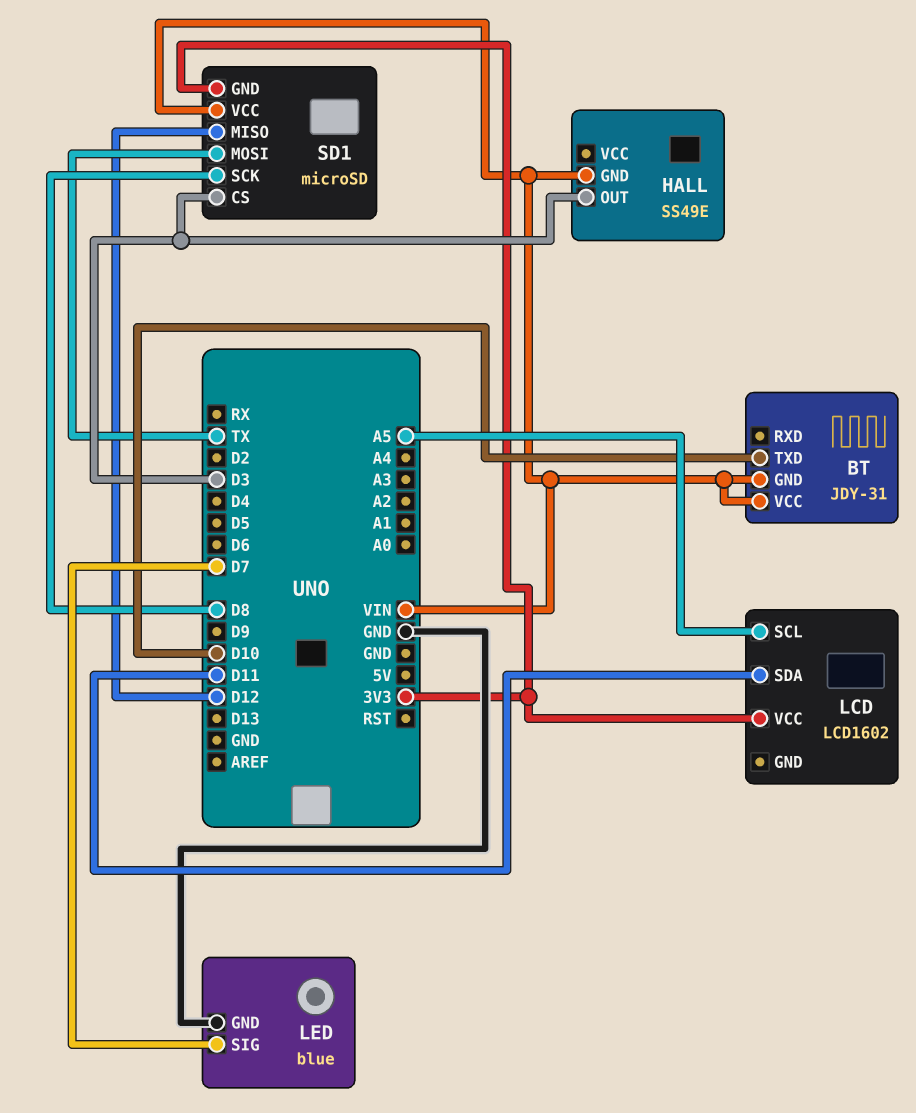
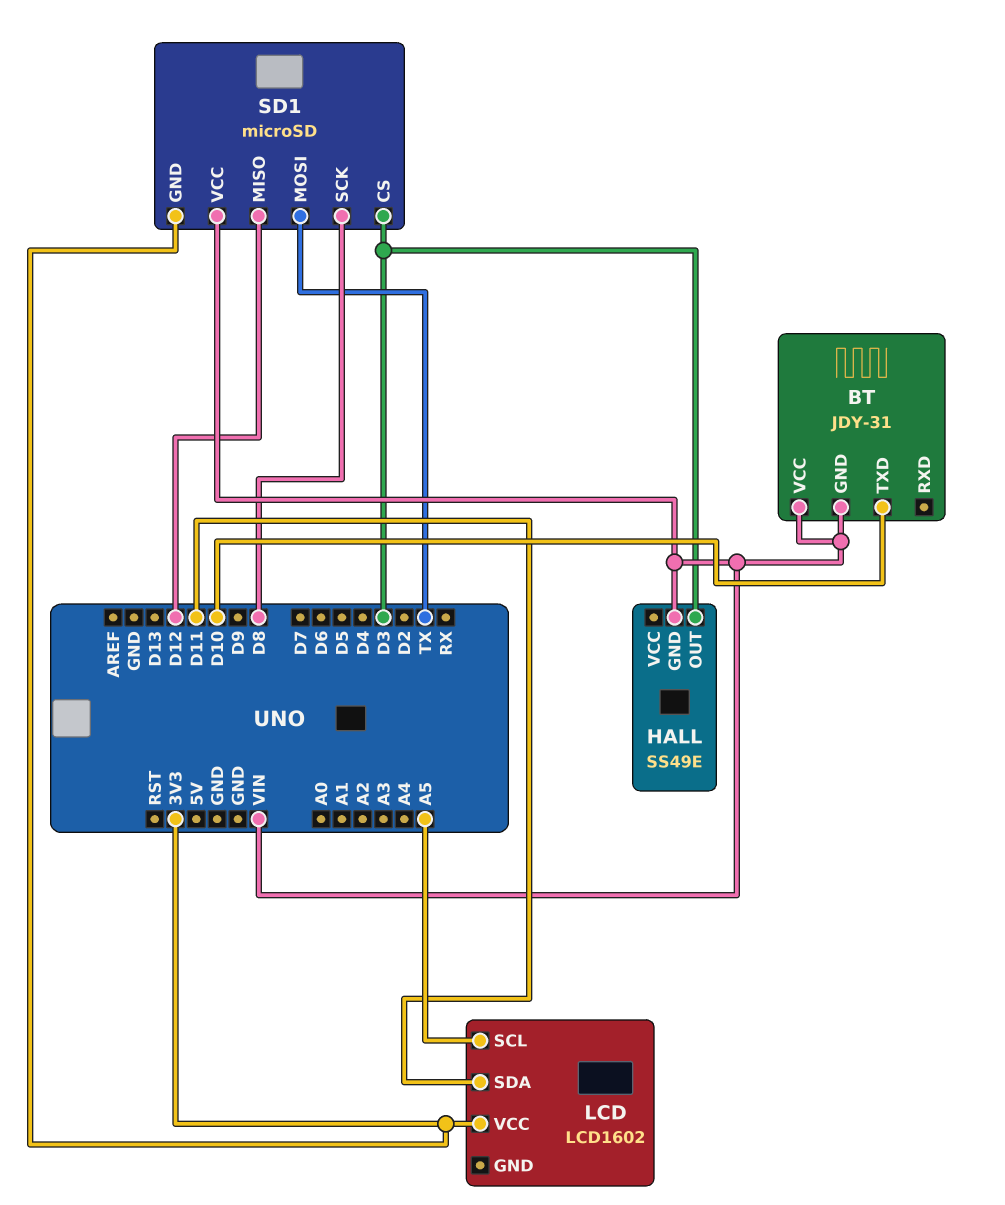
LED: blue -> none
LED pin GND: GND -> none
LED pin SIG: D7 -> none

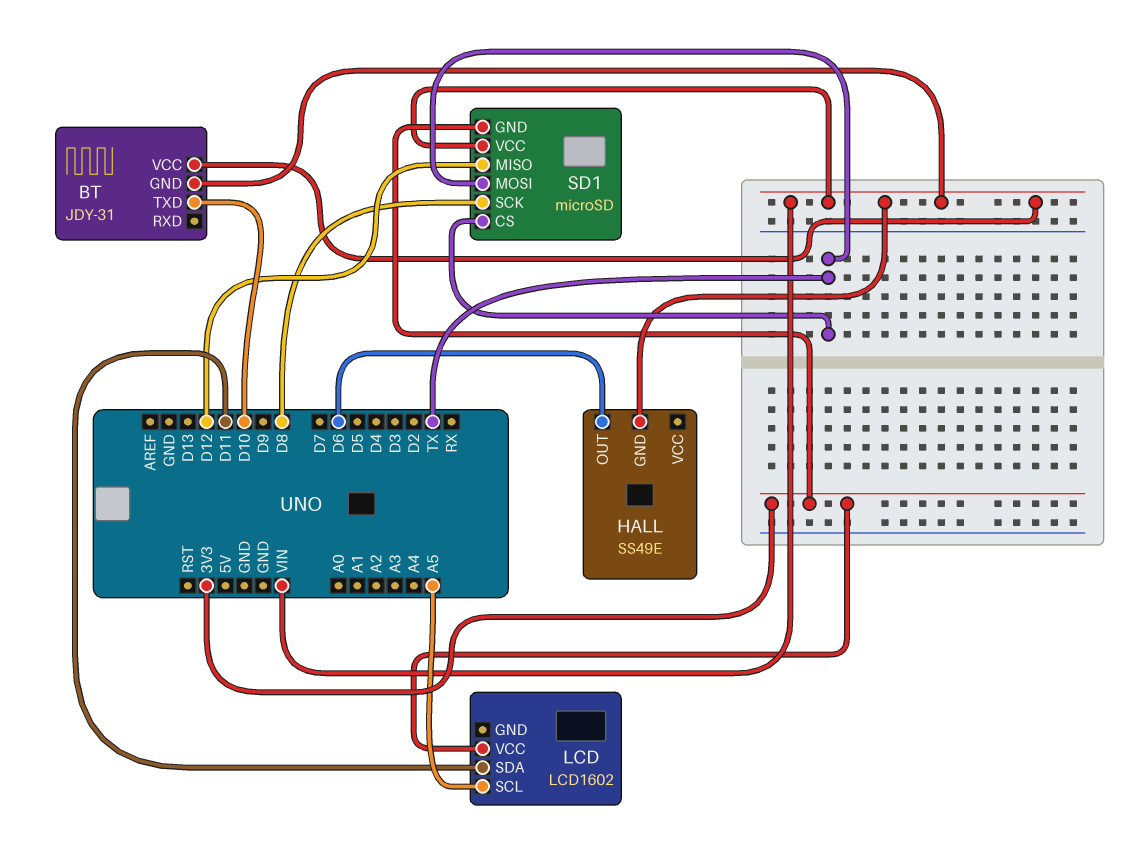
HALL pin OUT: D3 -> D6
SD1 pin CS: D3 -> TX

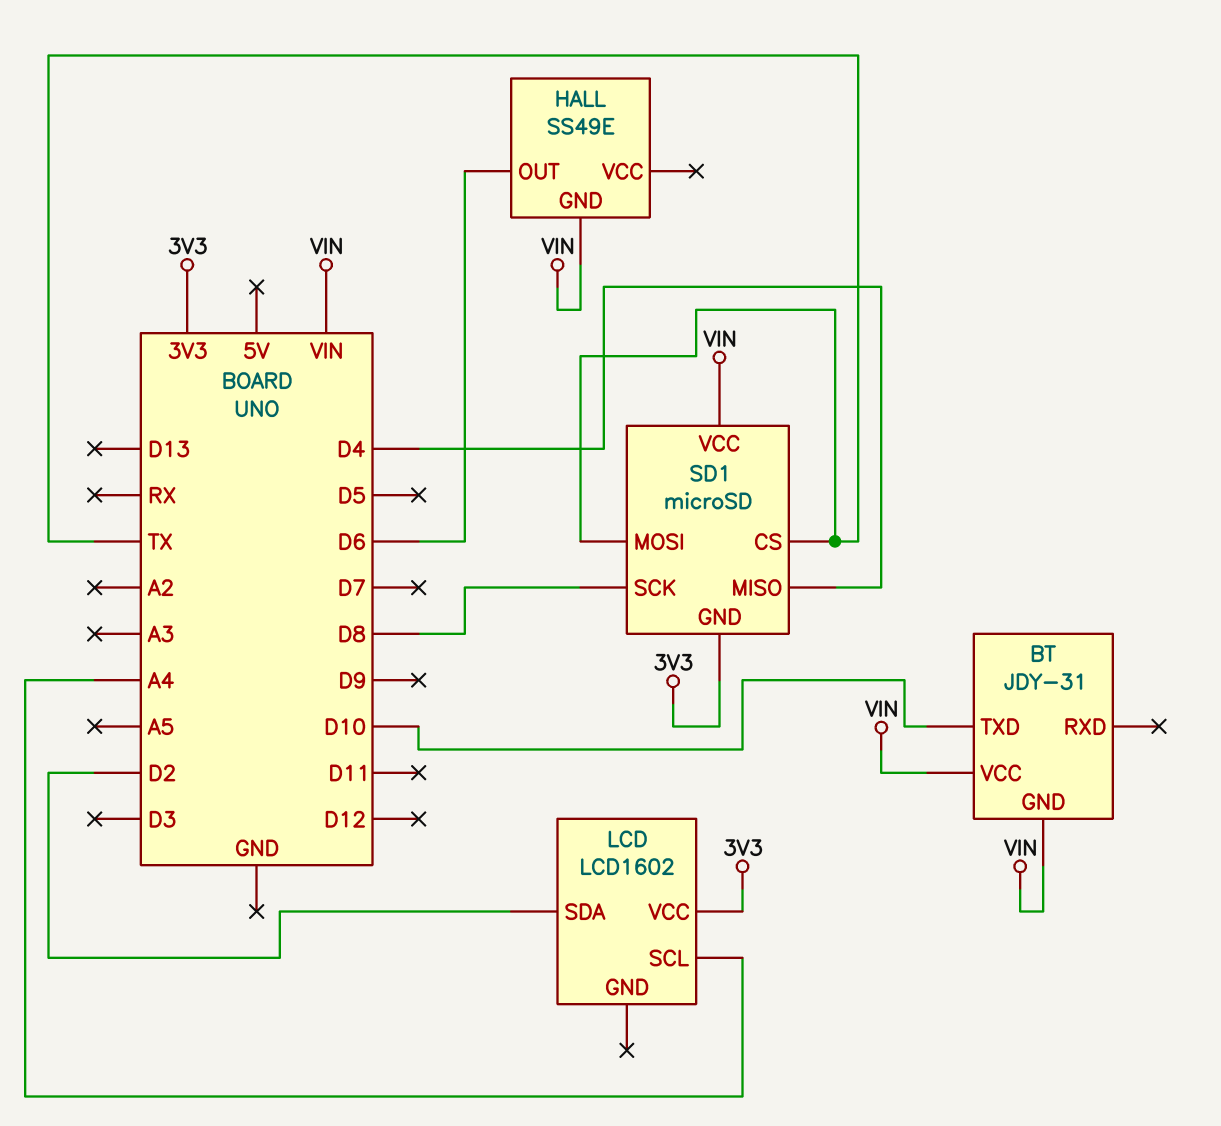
LCD pin SCL: A5 -> A4
LCD pin SDA: D11 -> D2
SD1 pin MISO: D12 -> D4

